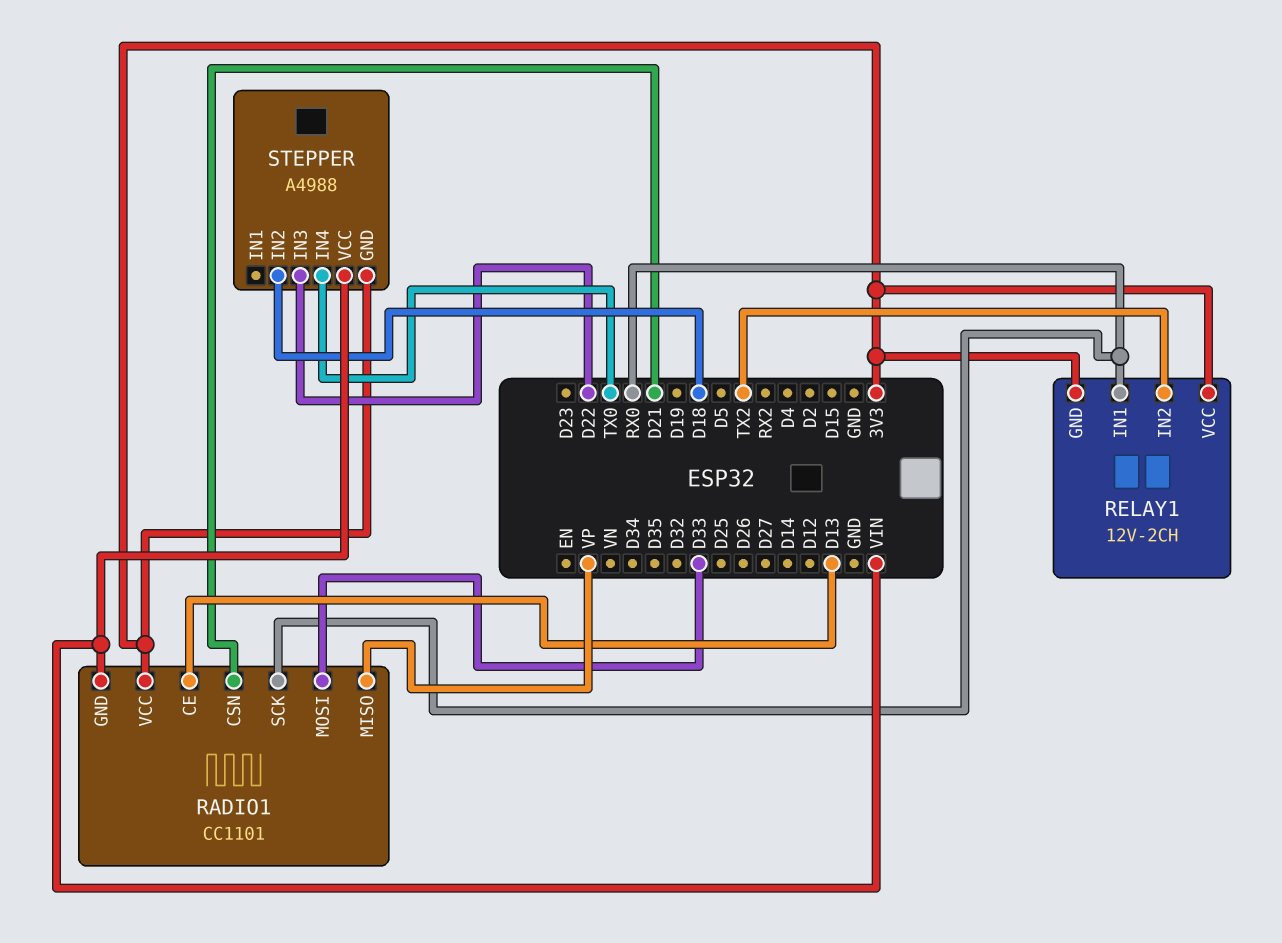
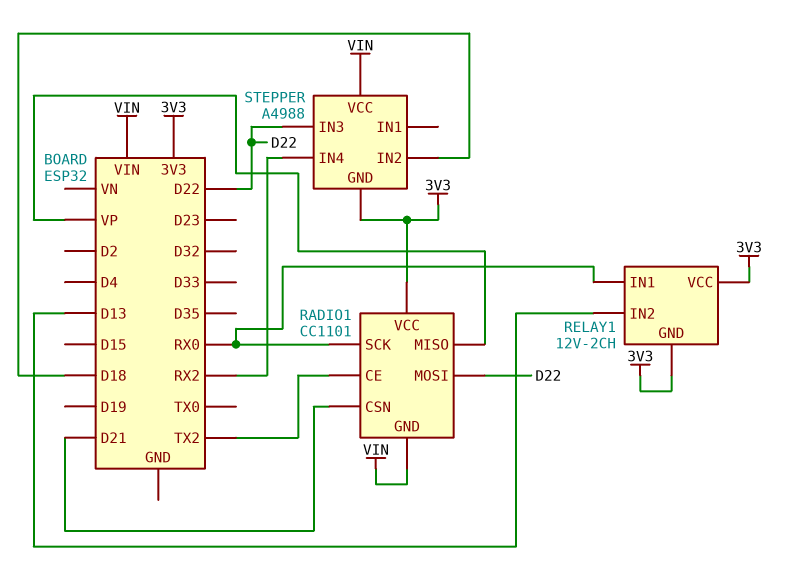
RADIO1 pin CE: D13 -> TX2
RADIO1 pin MOSI: D33 -> D22
RELAY1 pin IN2: TX2 -> D13
STEPPER pin IN4: TX0 -> RX2

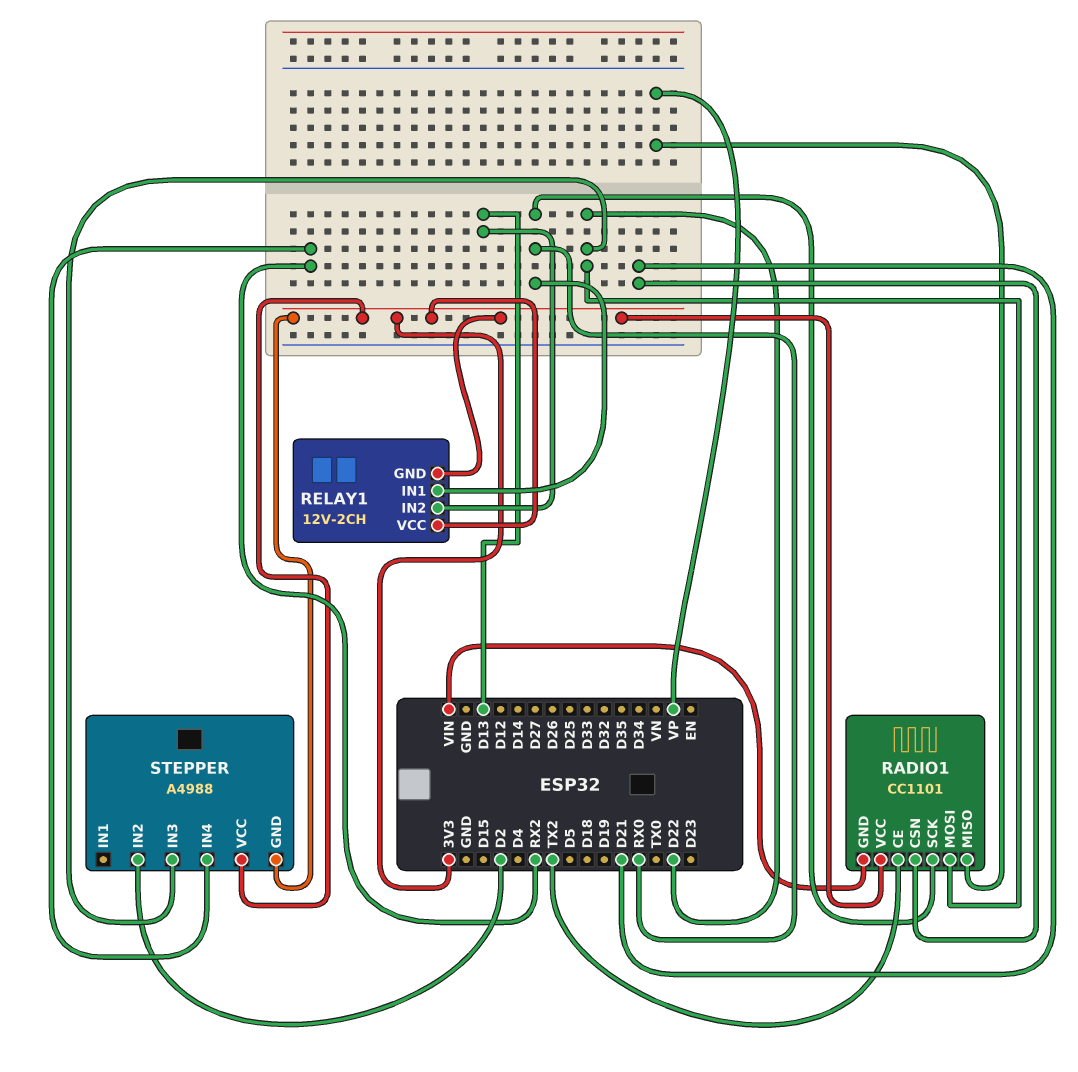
STEPPER pin IN2: D18 -> D2
STEPPER pin VCC: VIN -> 3V3

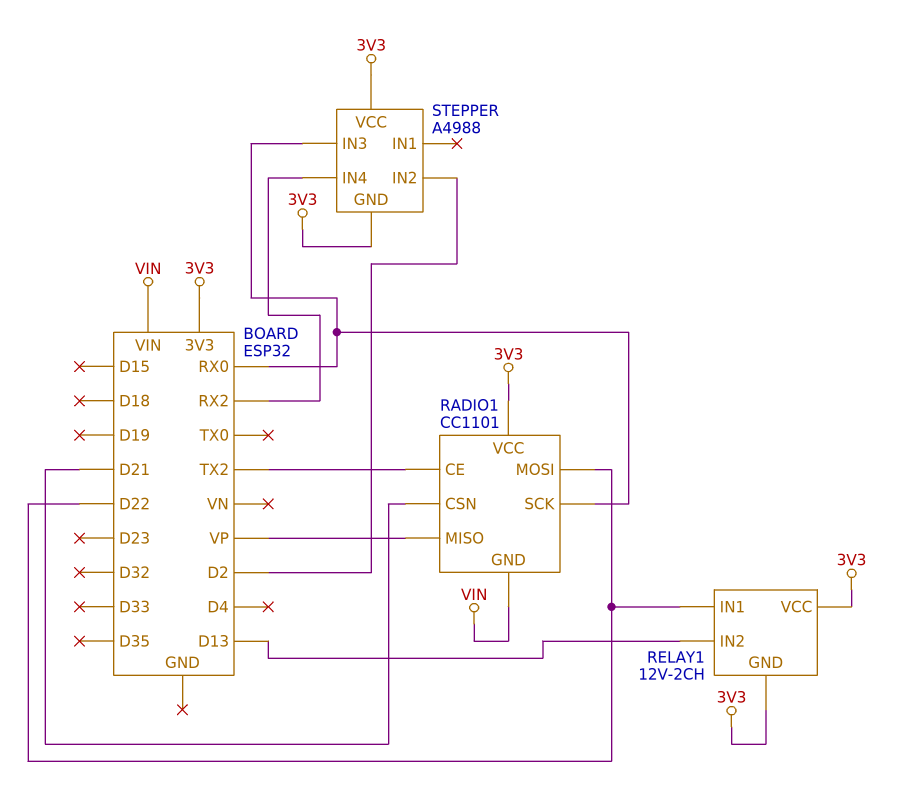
RELAY1 pin IN1: RX0 -> D22
STEPPER pin IN3: D22 -> RX0

